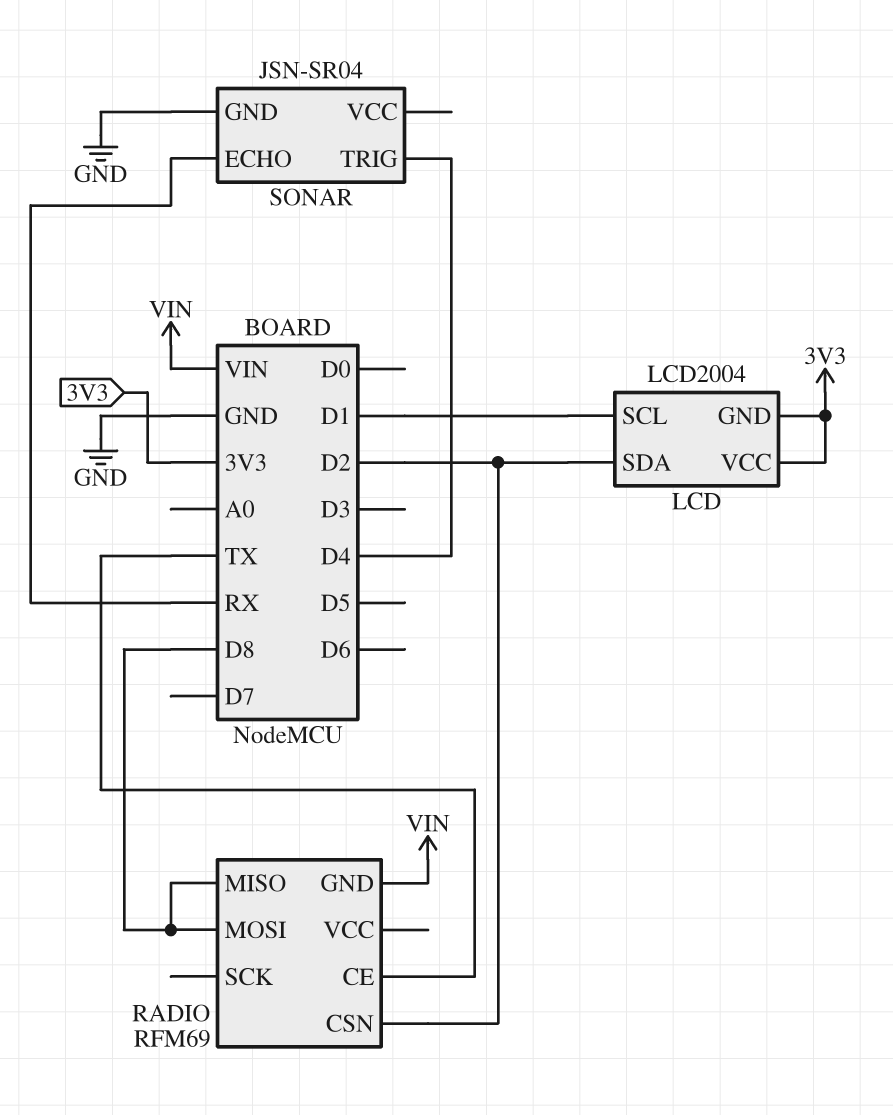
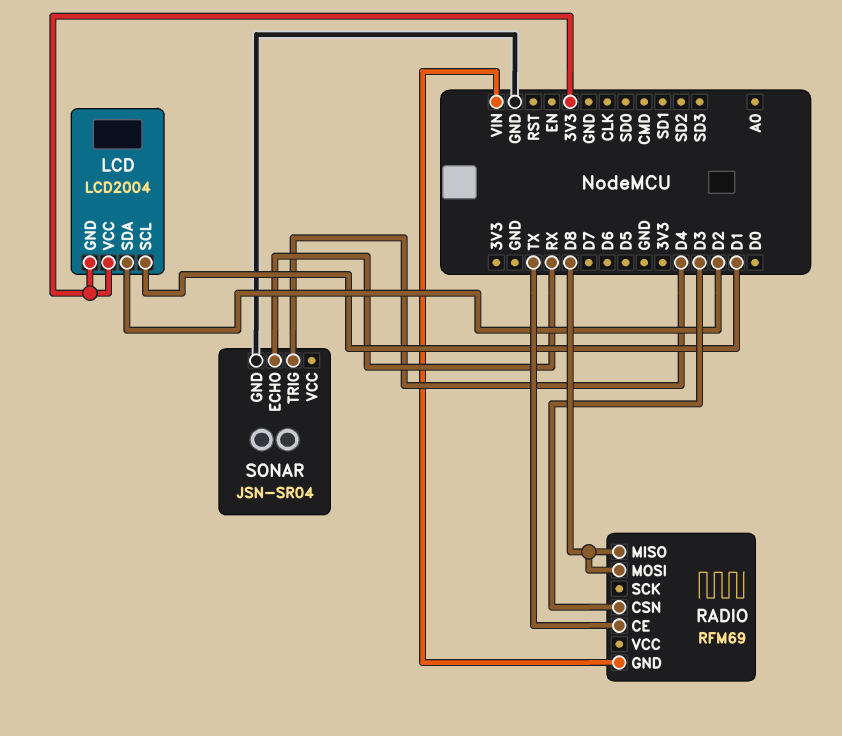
RADIO pin CSN: D2 -> D3

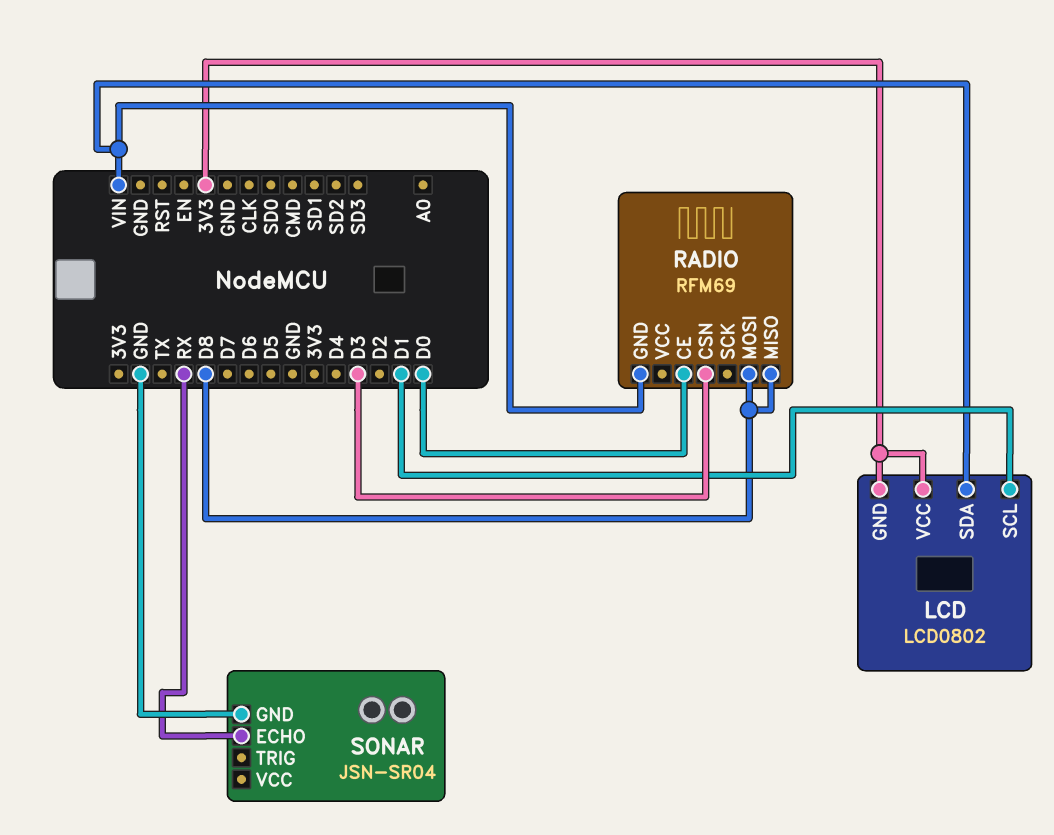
LCD: LCD2004 -> LCD0802
LCD pin SDA: D2 -> VIN
RADIO pin CE: TX -> D0
SONAR pin TRIG: D4 -> none

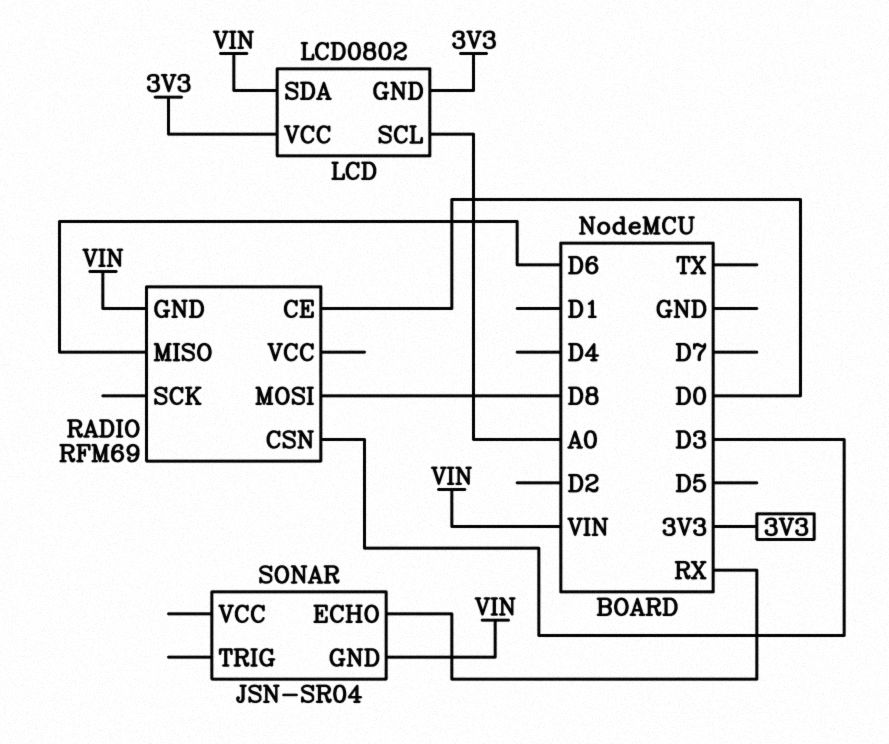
LCD pin SCL: D1 -> A0
RADIO pin MISO: D8 -> D6
SONAR pin GND: GND -> VIN

